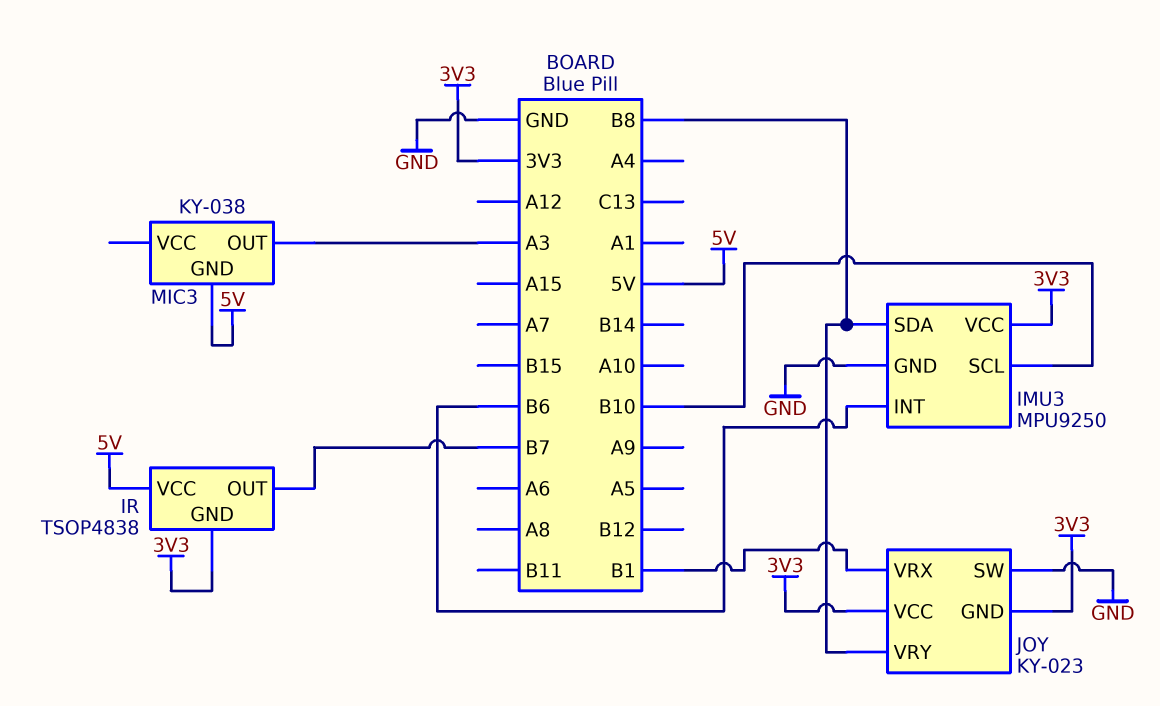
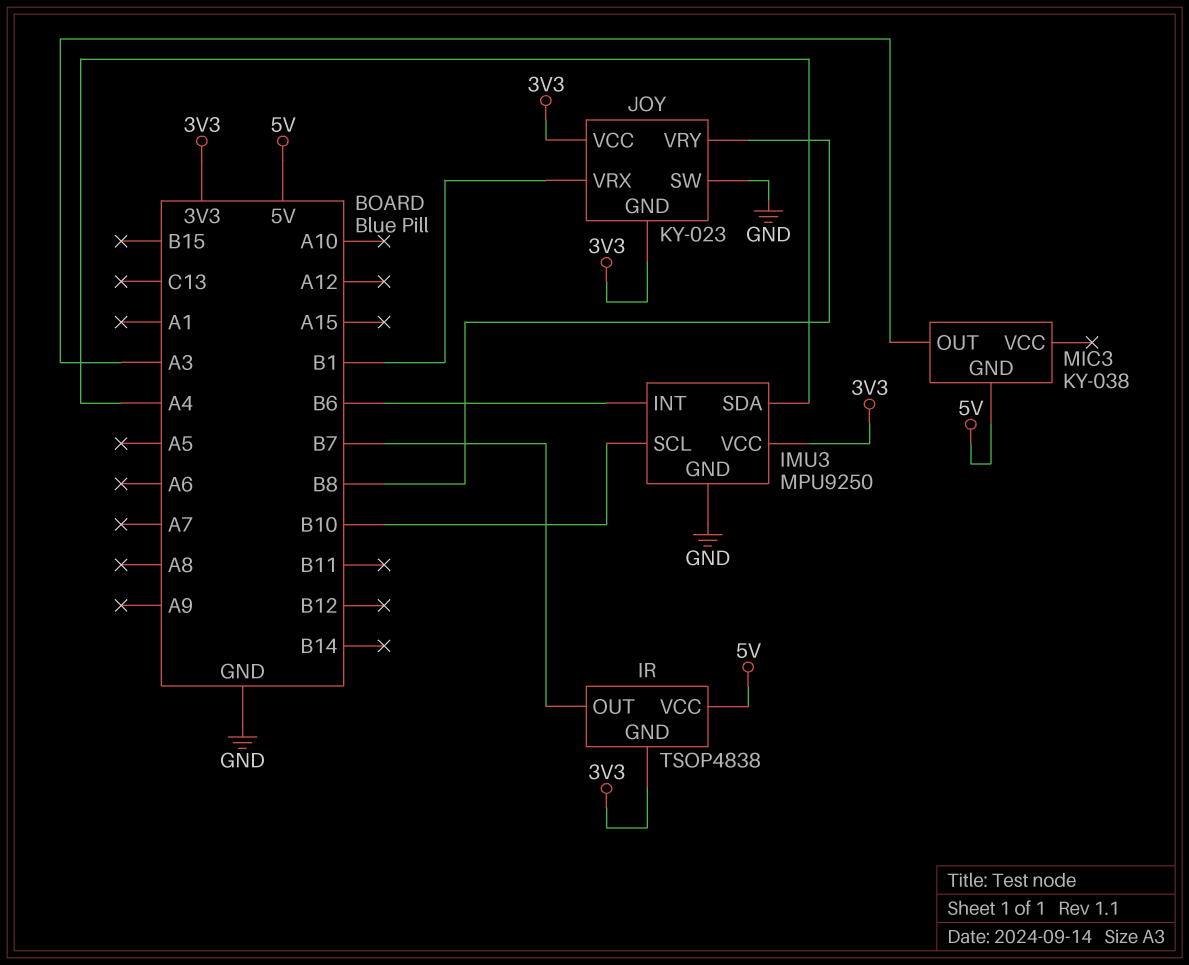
IMU3 pin SDA: B8 -> A4

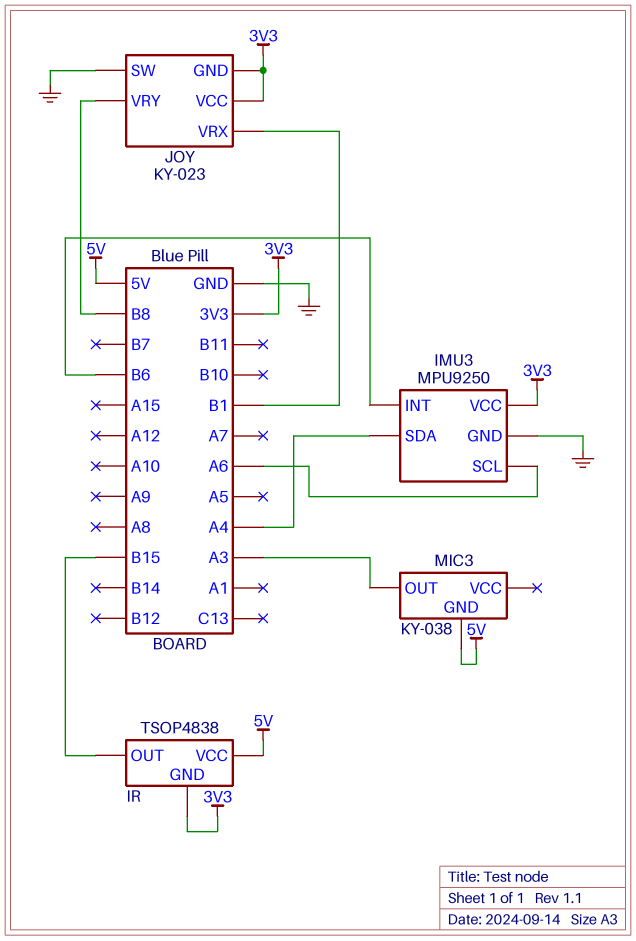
IMU3 pin SCL: B10 -> A6
IR pin OUT: B7 -> B15

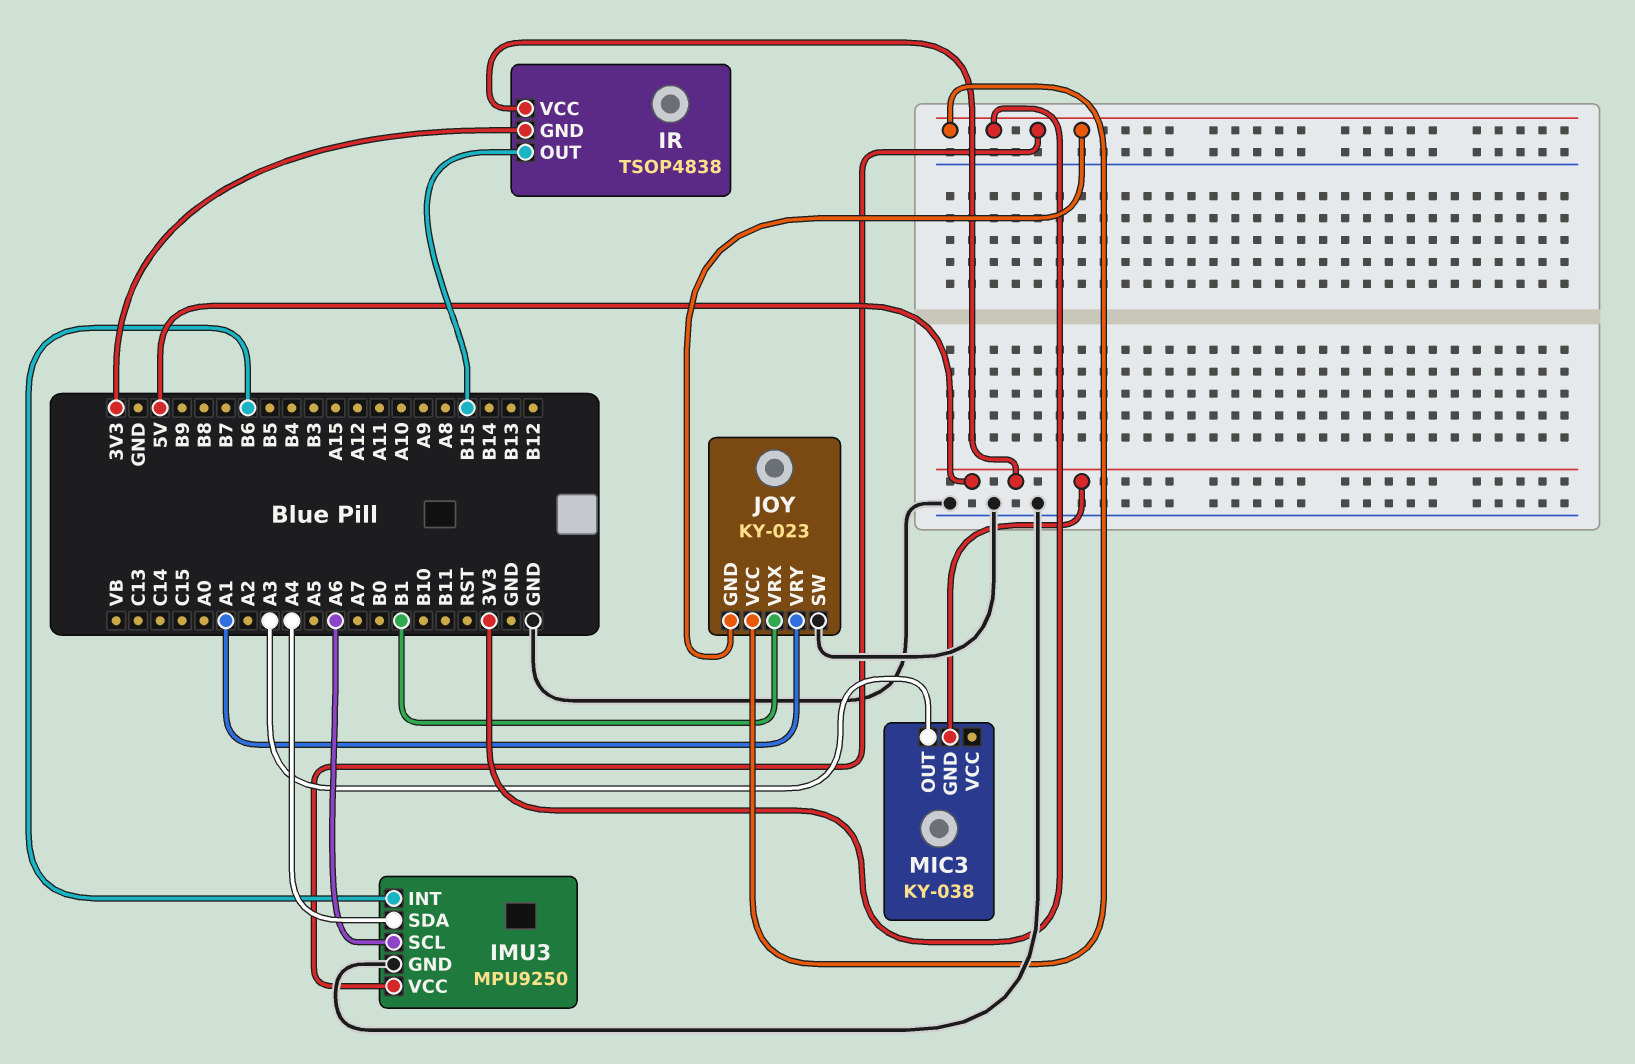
JOY pin VRY: B8 -> A1

